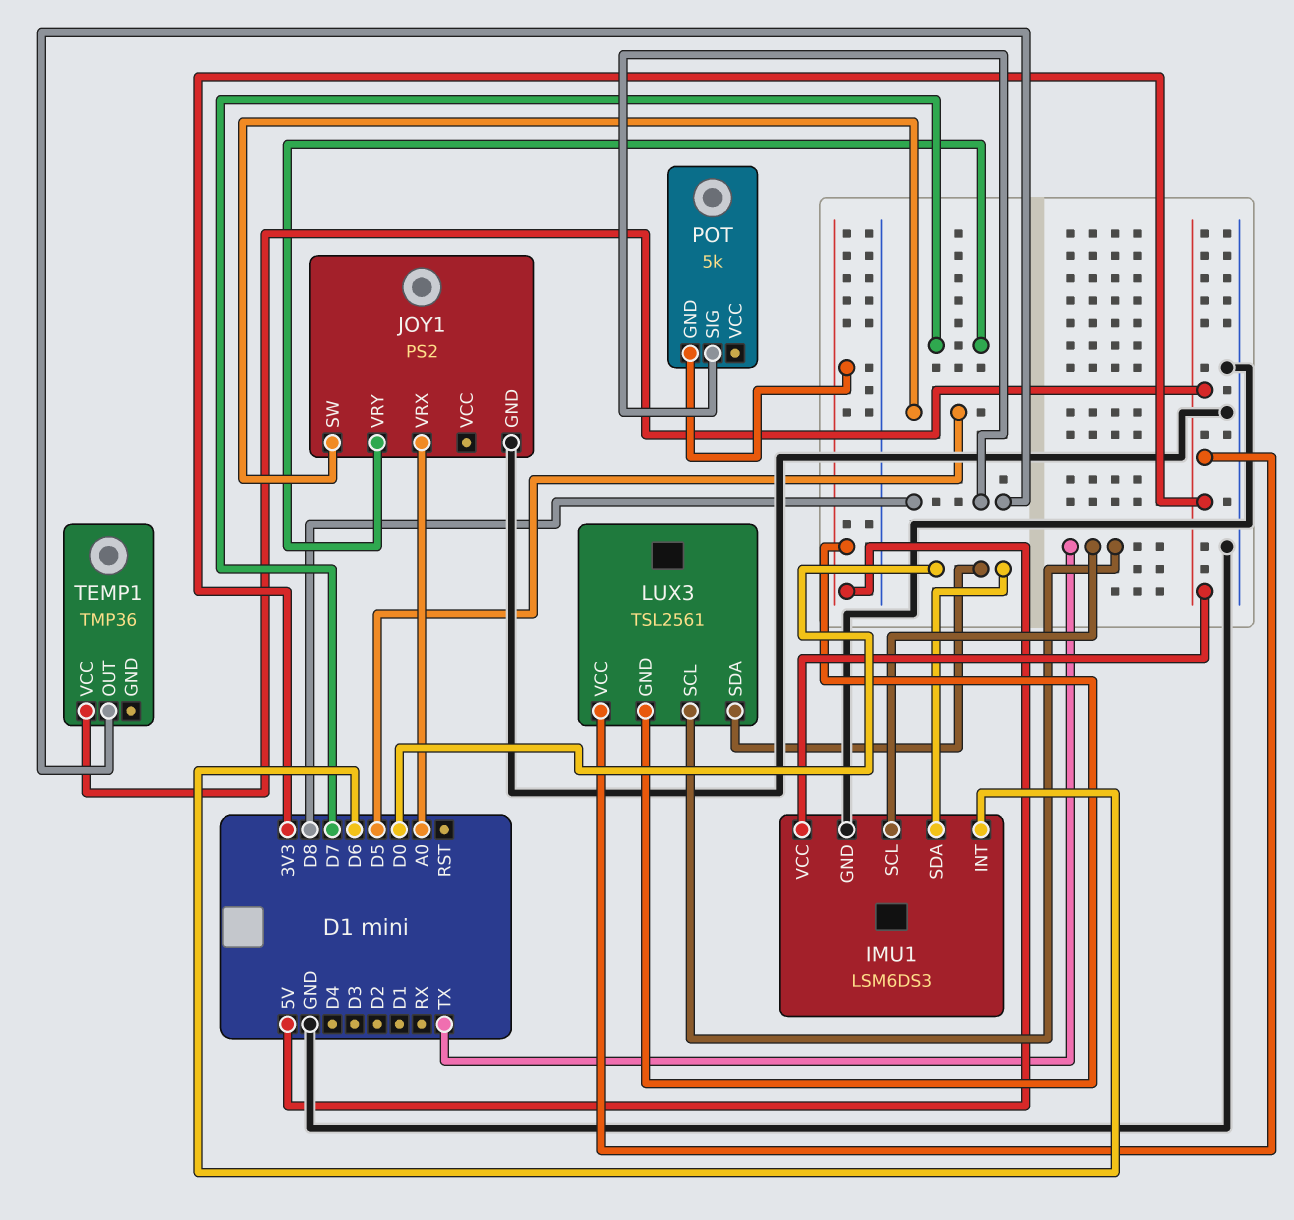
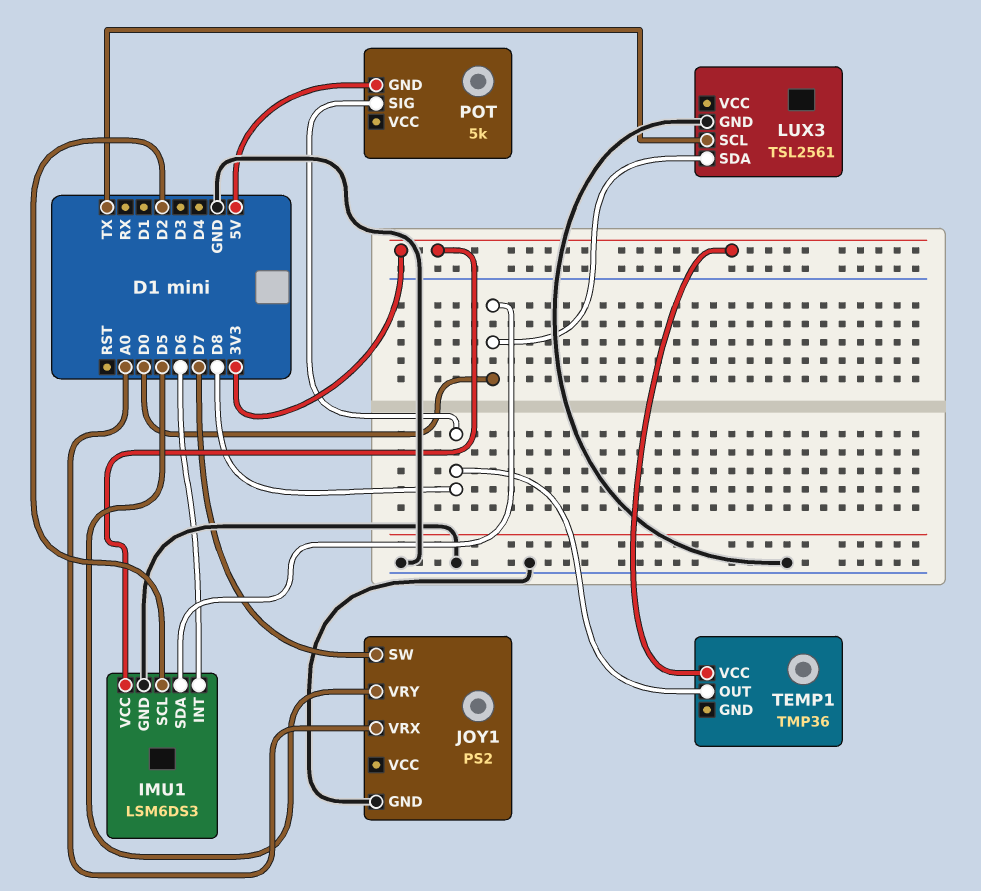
IMU1 pin SCL: TX -> D2
JOY1 pin SW: D5 -> D7
JOY1 pin VRY: D7 -> D5
LUX3 pin GND: 5V -> GND
LUX3 pin VCC: 3V3 -> none

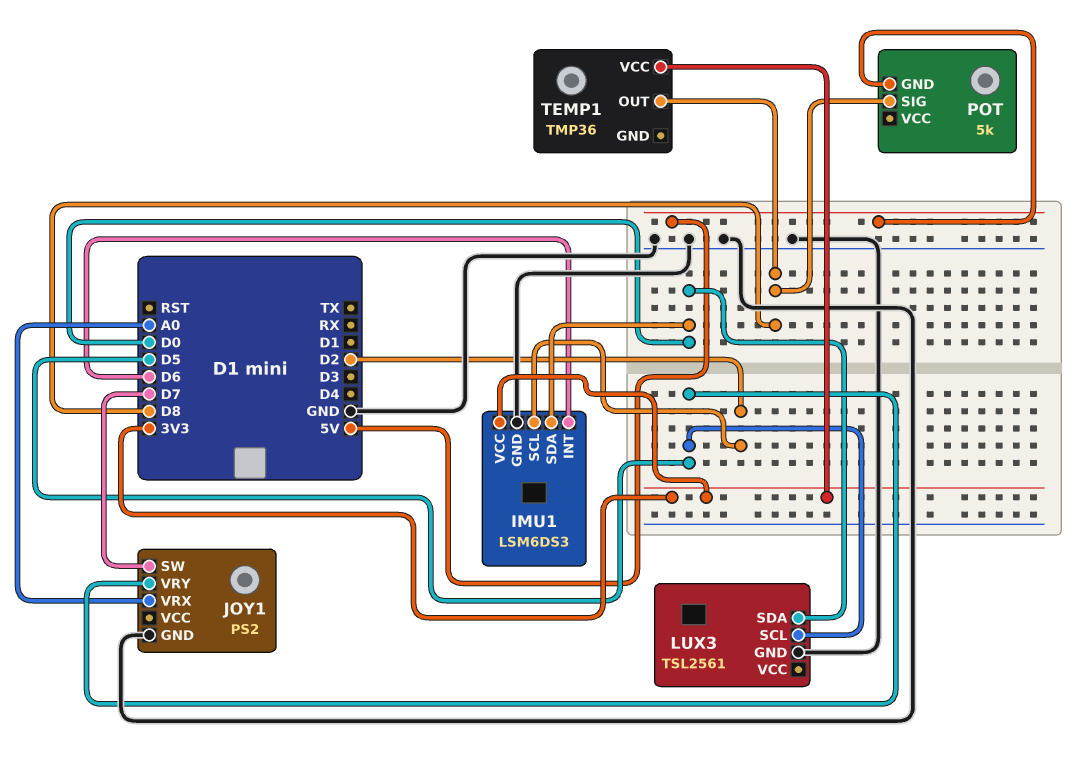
LUX3 pin SCL: TX -> D5

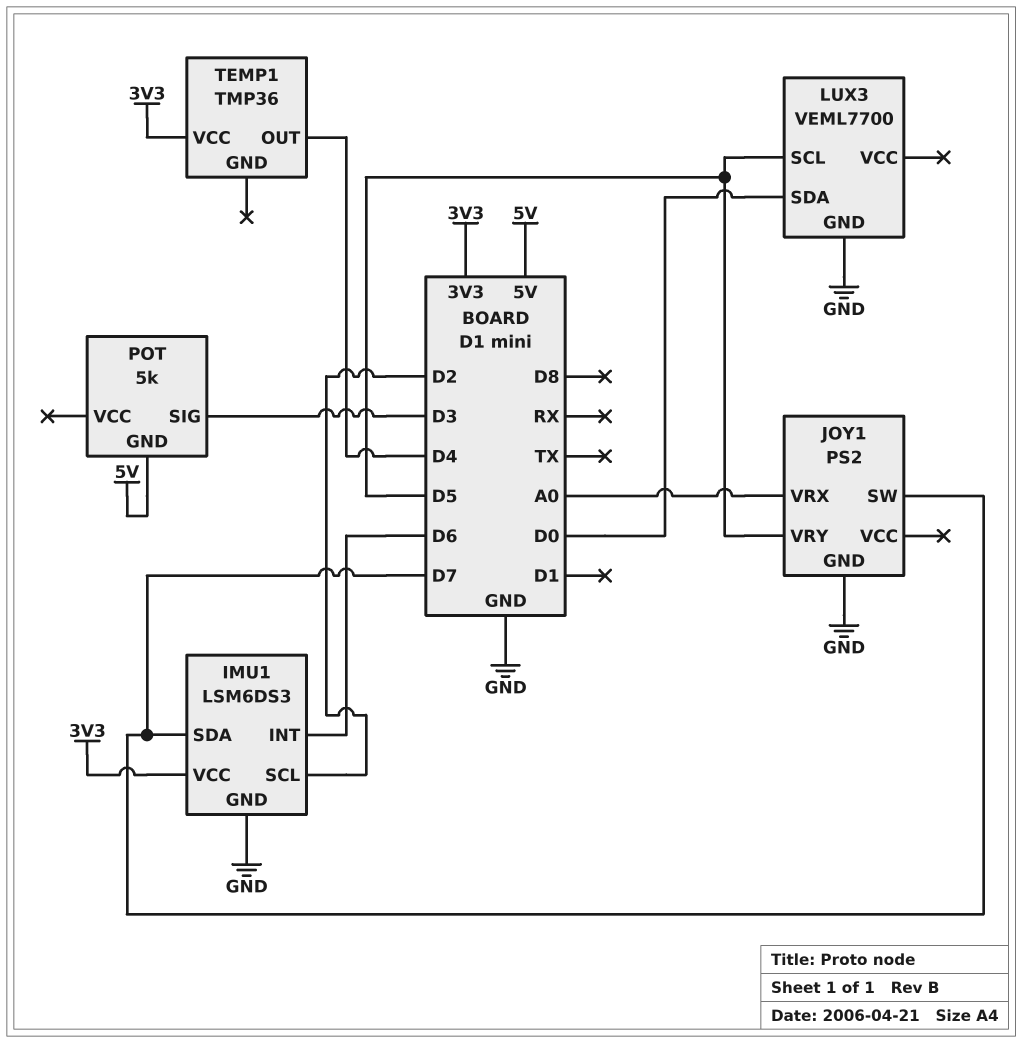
IMU1 pin SDA: D0 -> D7
LUX3: TSL2561 -> VEML7700
POT pin SIG: D8 -> D3
TEMP1 pin OUT: D8 -> D4

